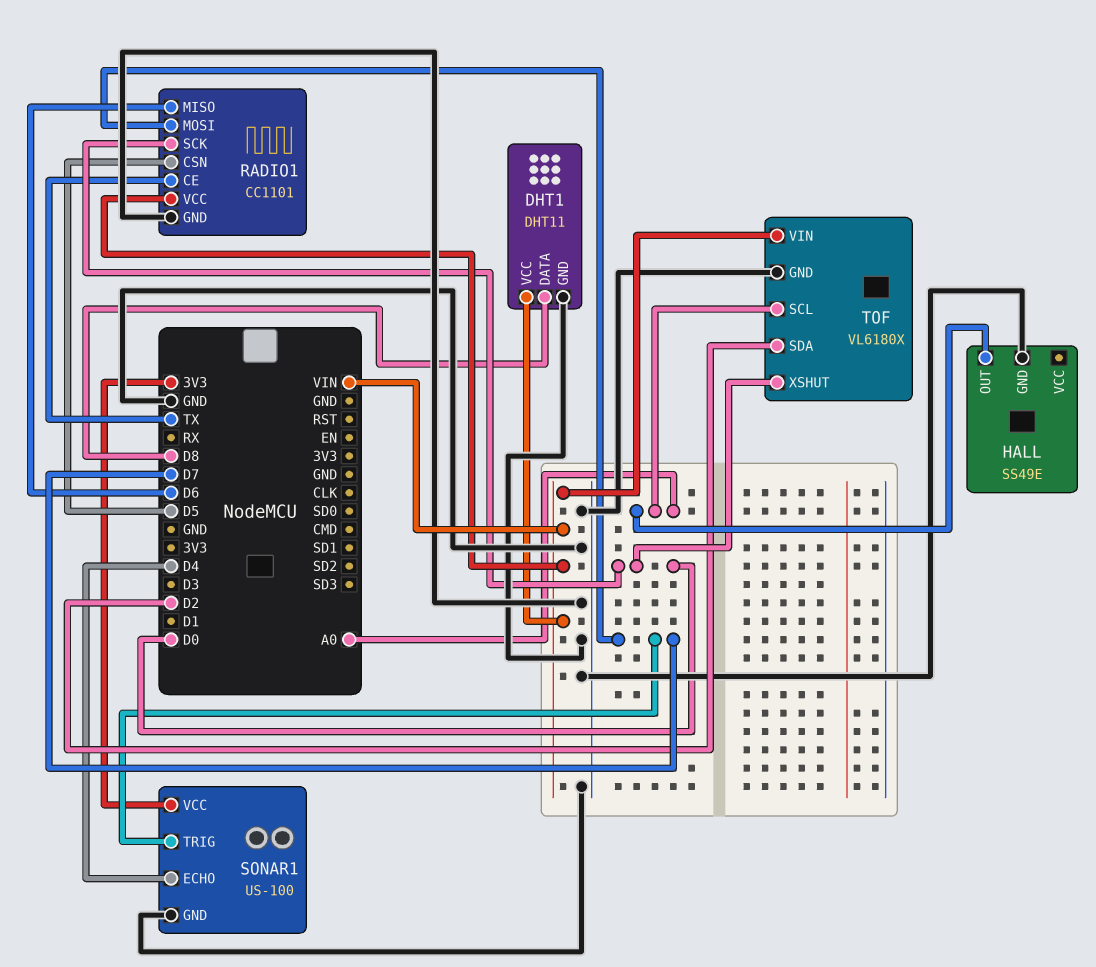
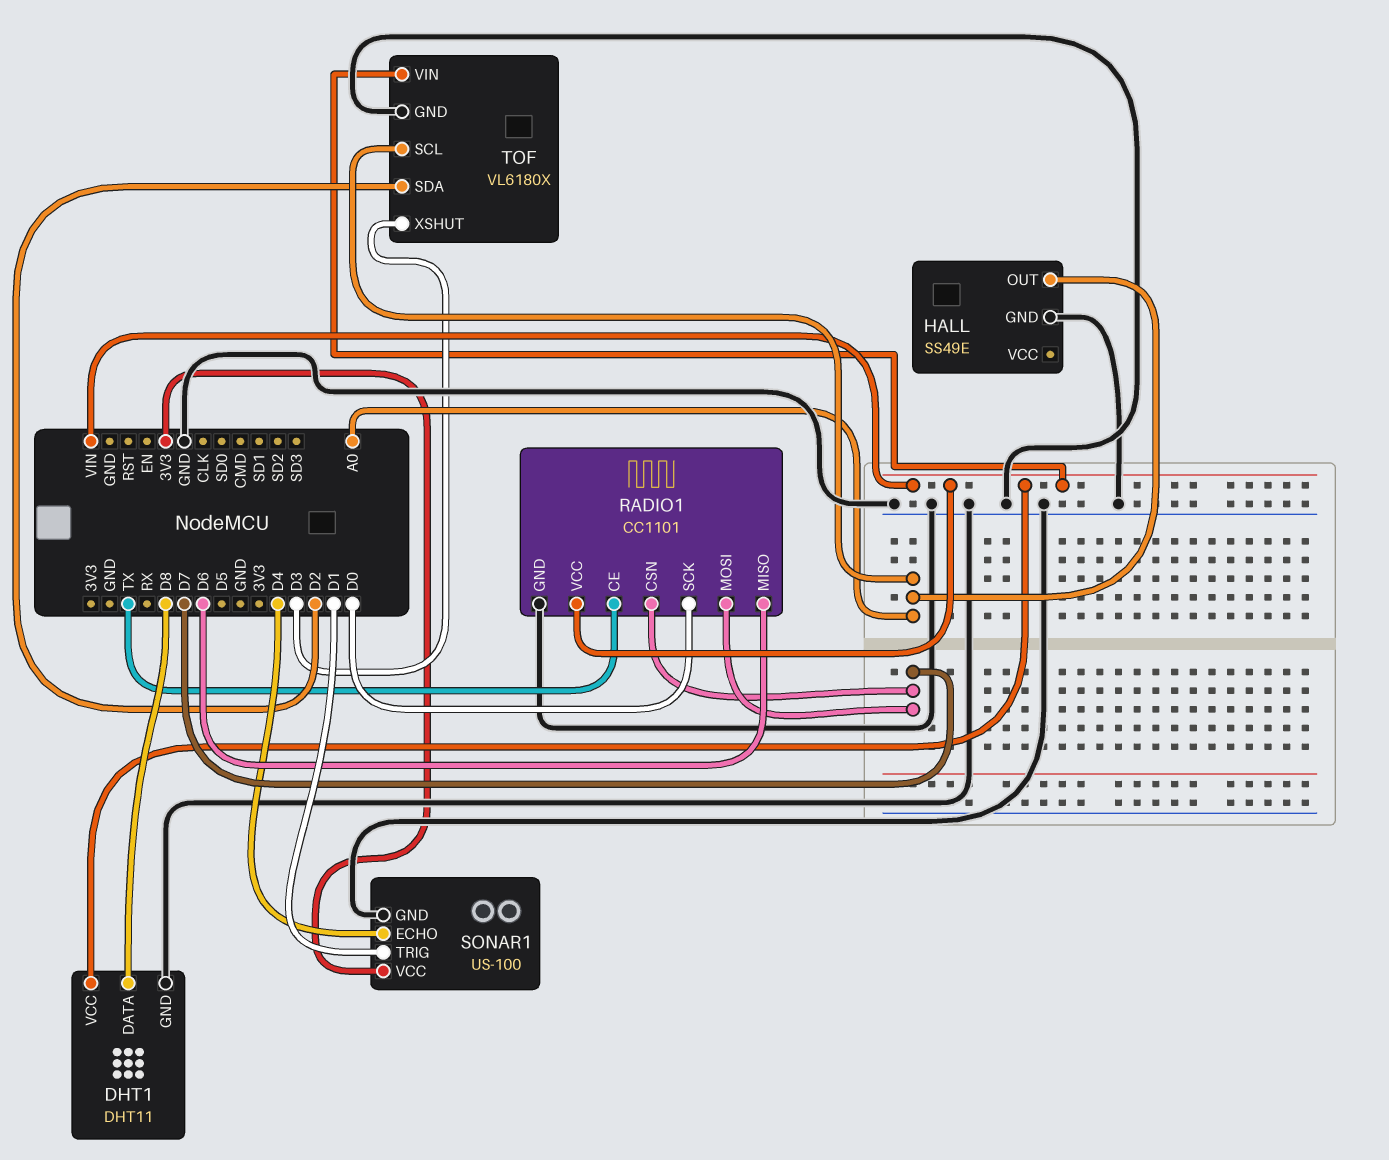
RADIO1 pin CSN: D5 -> D7
SONAR1 pin TRIG: D7 -> D1
TOF pin XSHUT: D0 -> D3

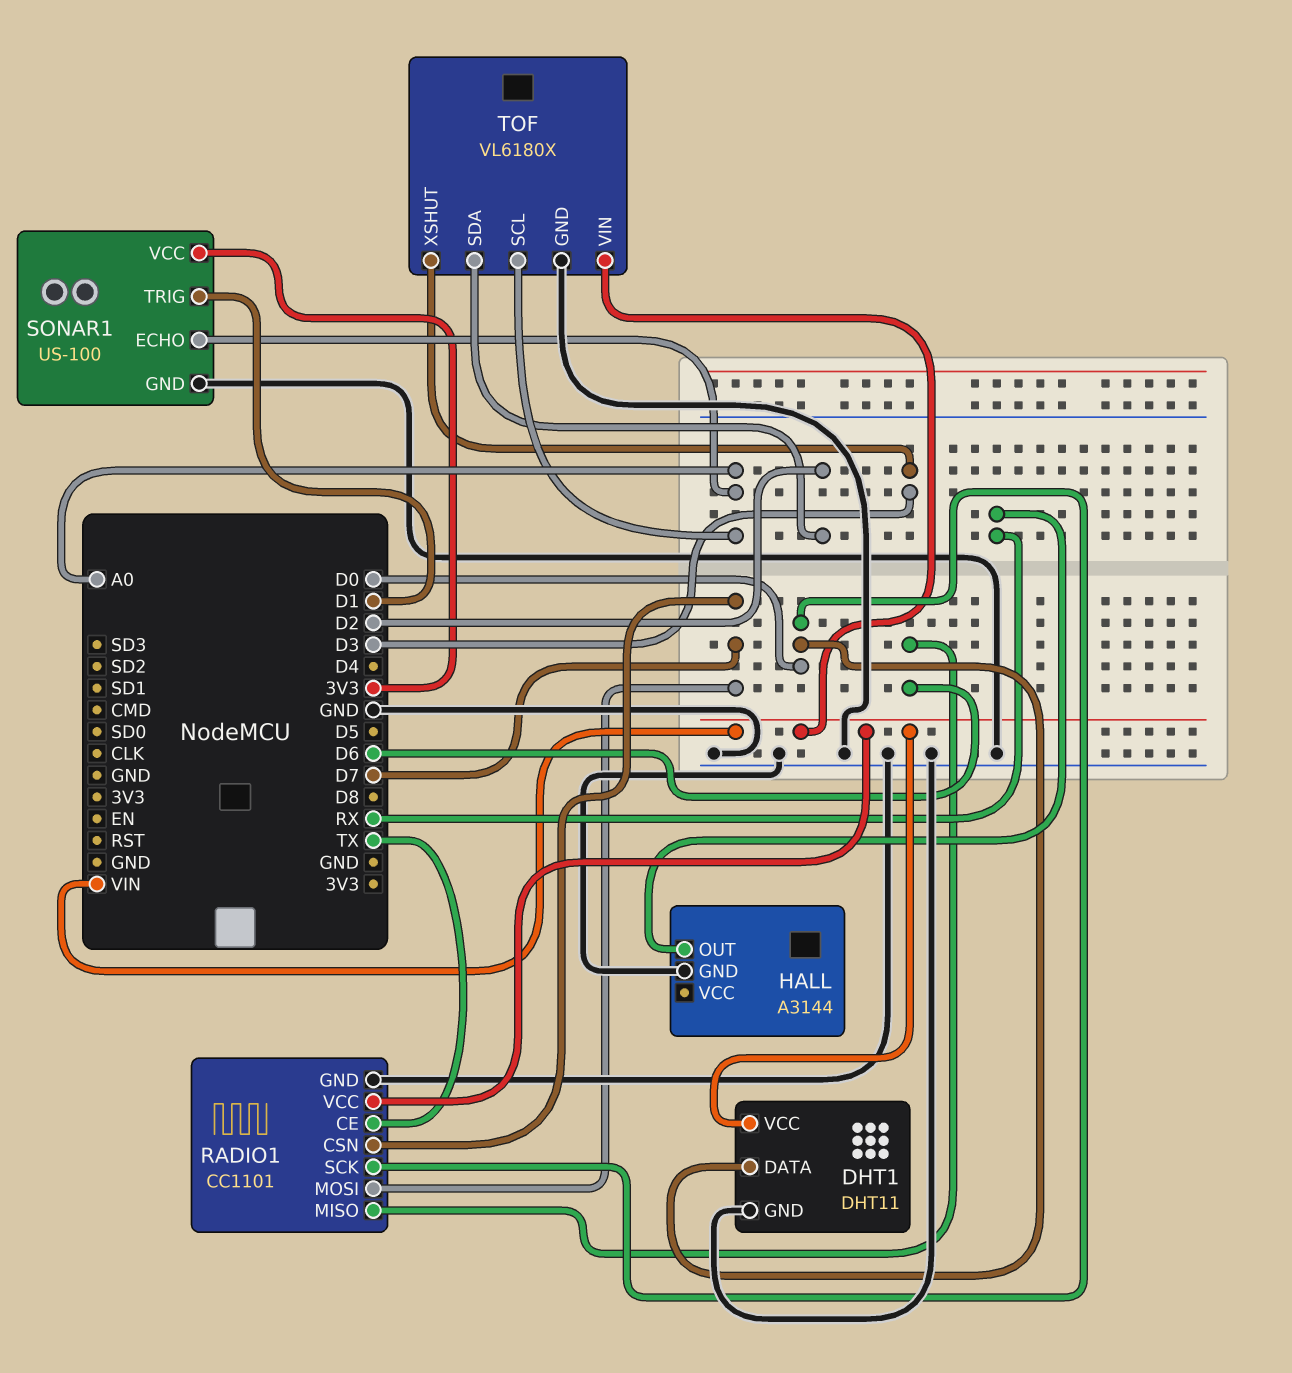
DHT1 pin DATA: D8 -> D0
HALL: SS49E -> A3144
HALL pin OUT: A0 -> RX
SONAR1 pin ECHO: D4 -> A0

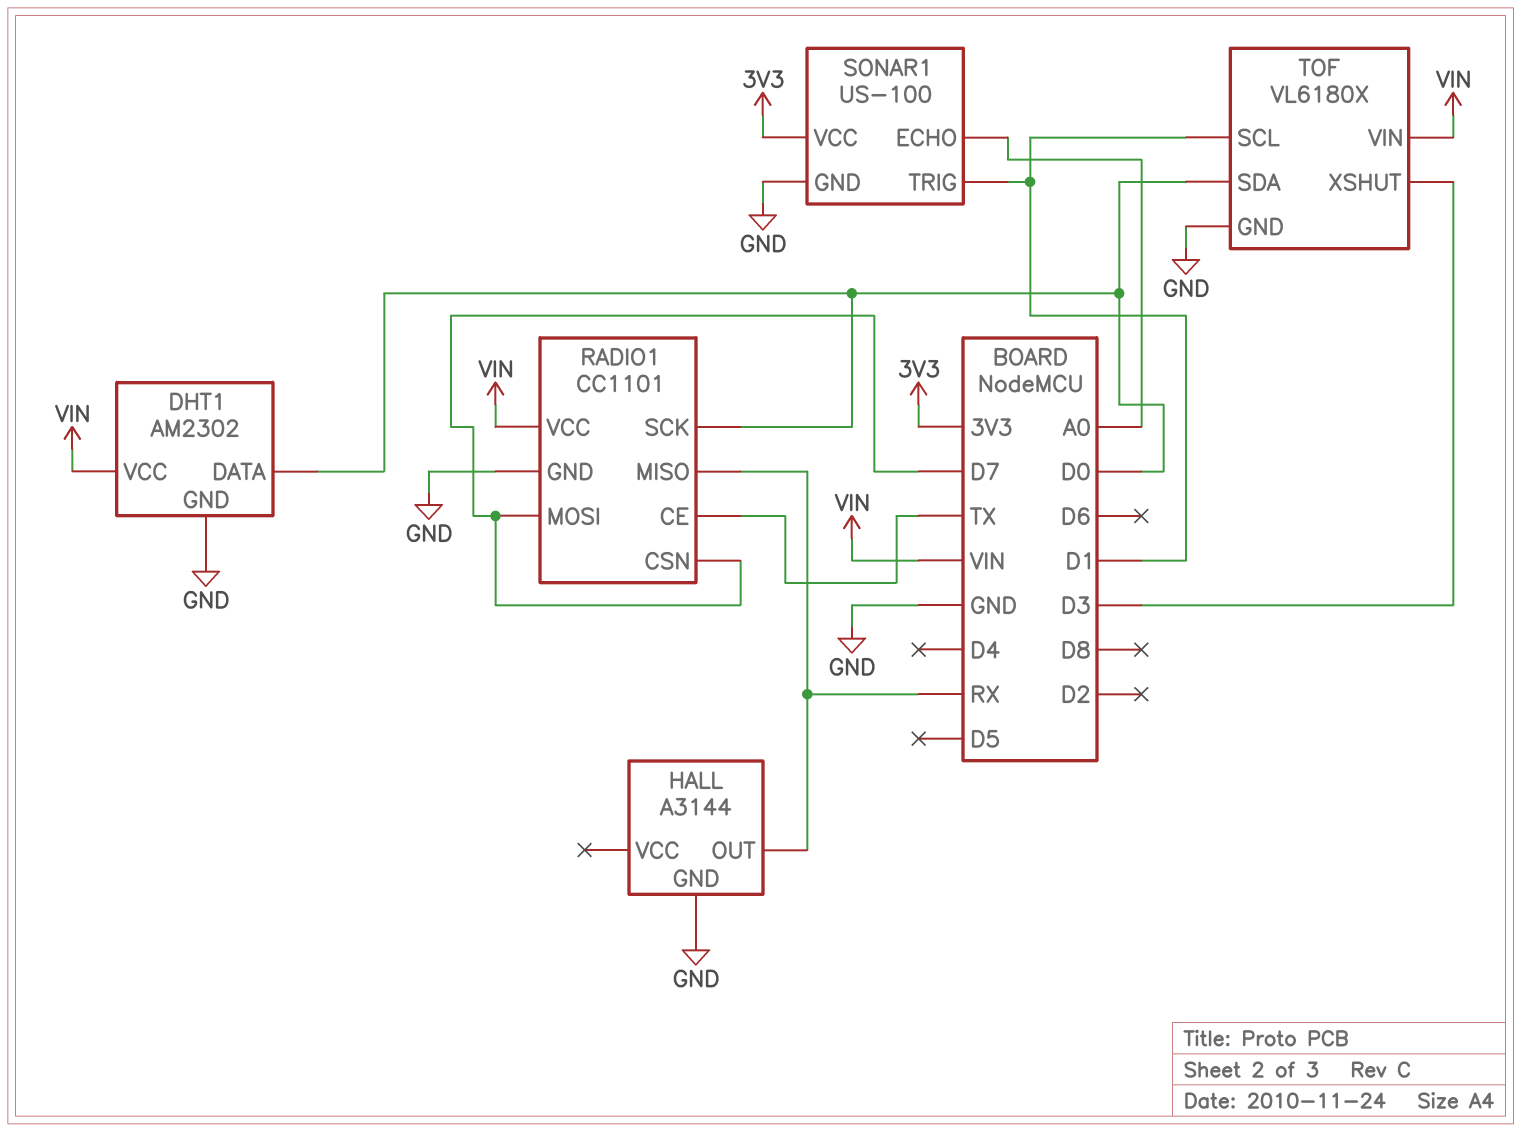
DHT1: DHT11 -> AM2302
RADIO1 pin MISO: D6 -> RX
TOF pin SCL: A0 -> D1
TOF pin SDA: D2 -> D0

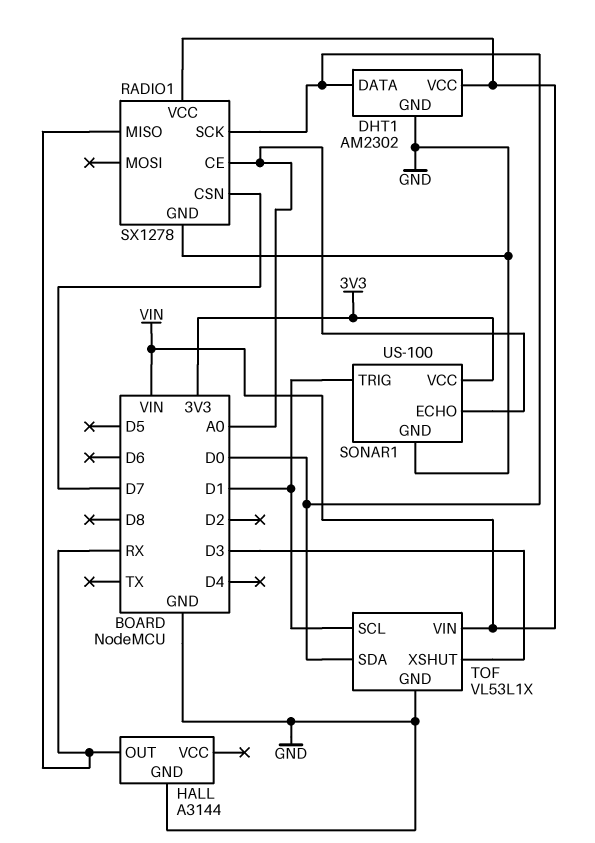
RADIO1: CC1101 -> SX1278
RADIO1 pin CE: TX -> A0
RADIO1 pin MOSI: D7 -> none
TOF: VL6180X -> VL53L1X

